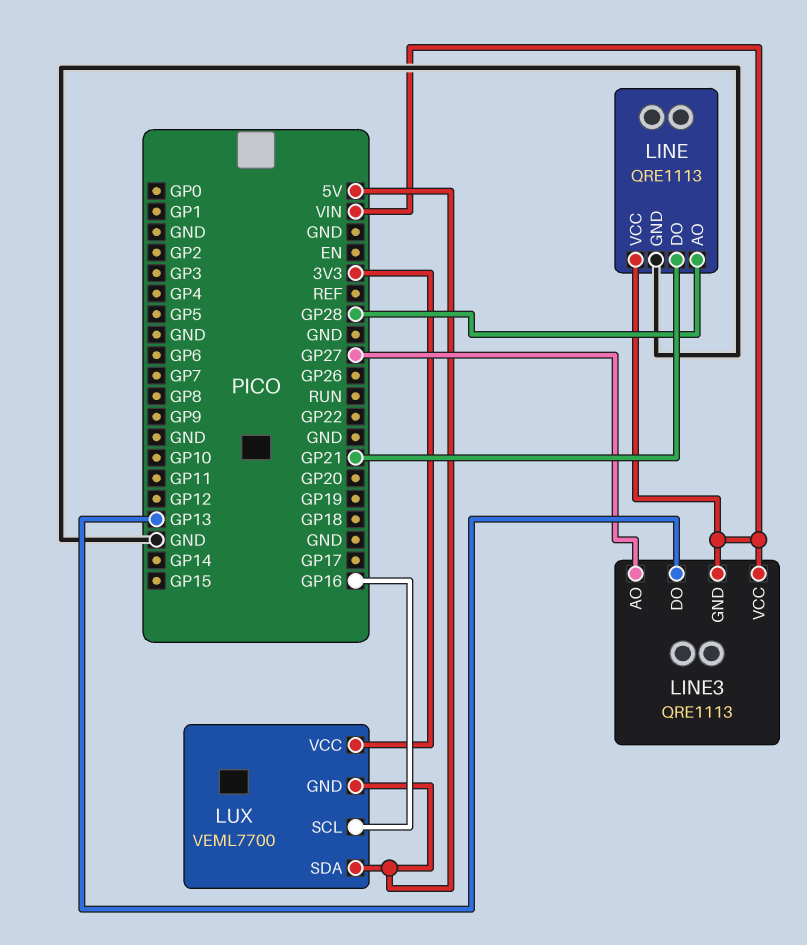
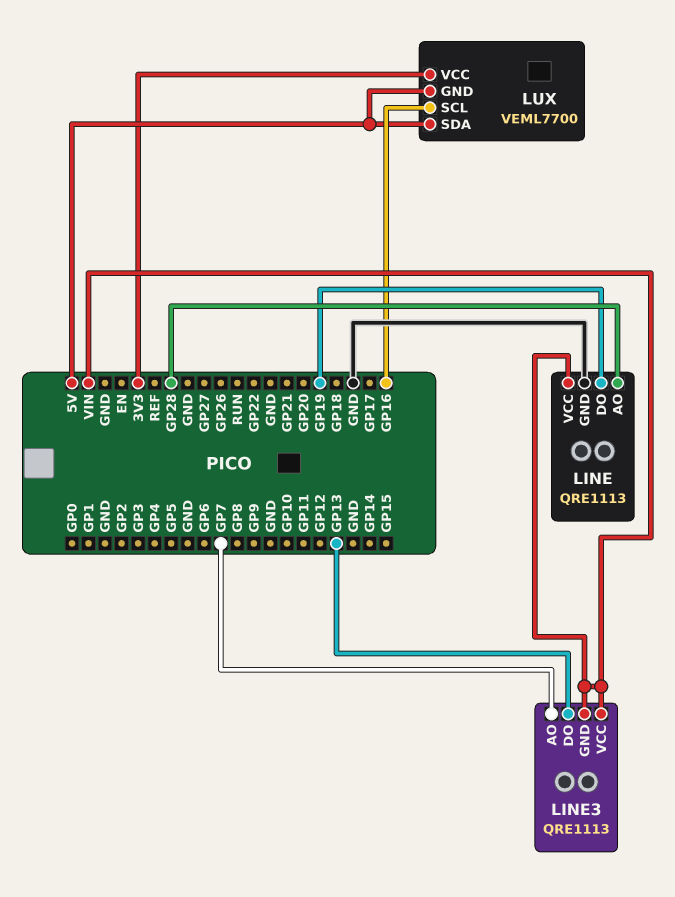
LINE pin DO: GP21 -> GP19
LINE3 pin AO: GP27 -> GP7

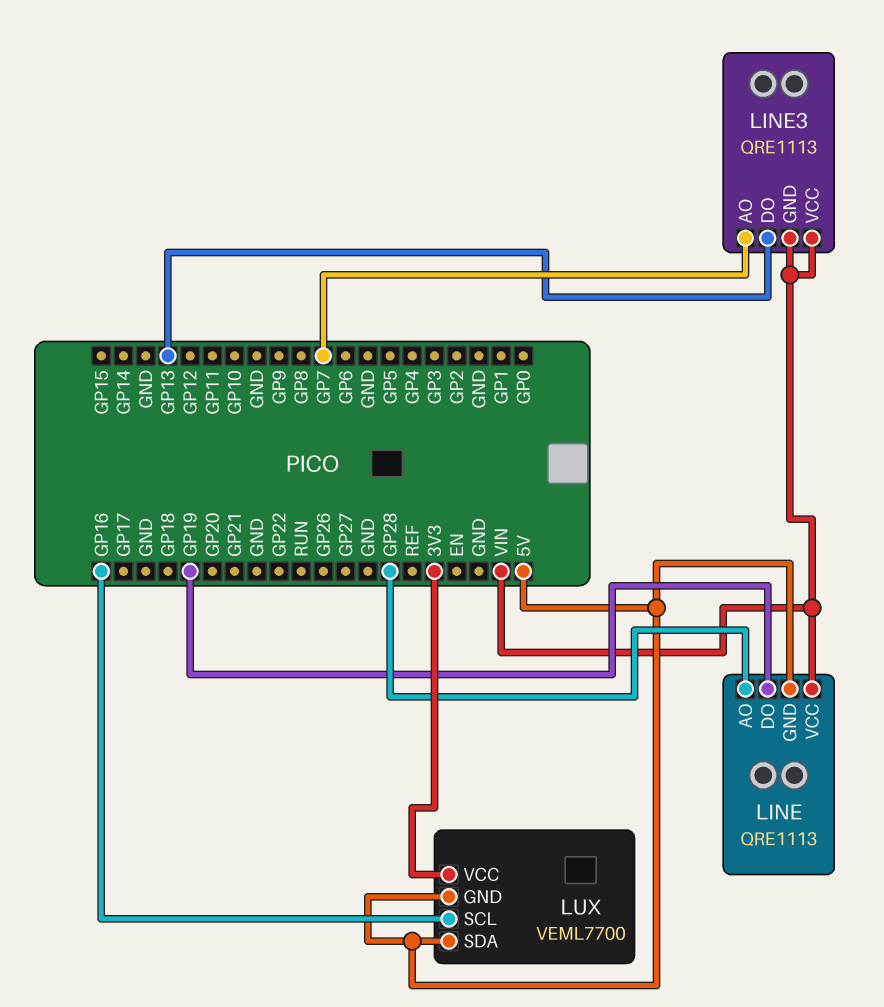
LINE pin GND: GND -> 5V

